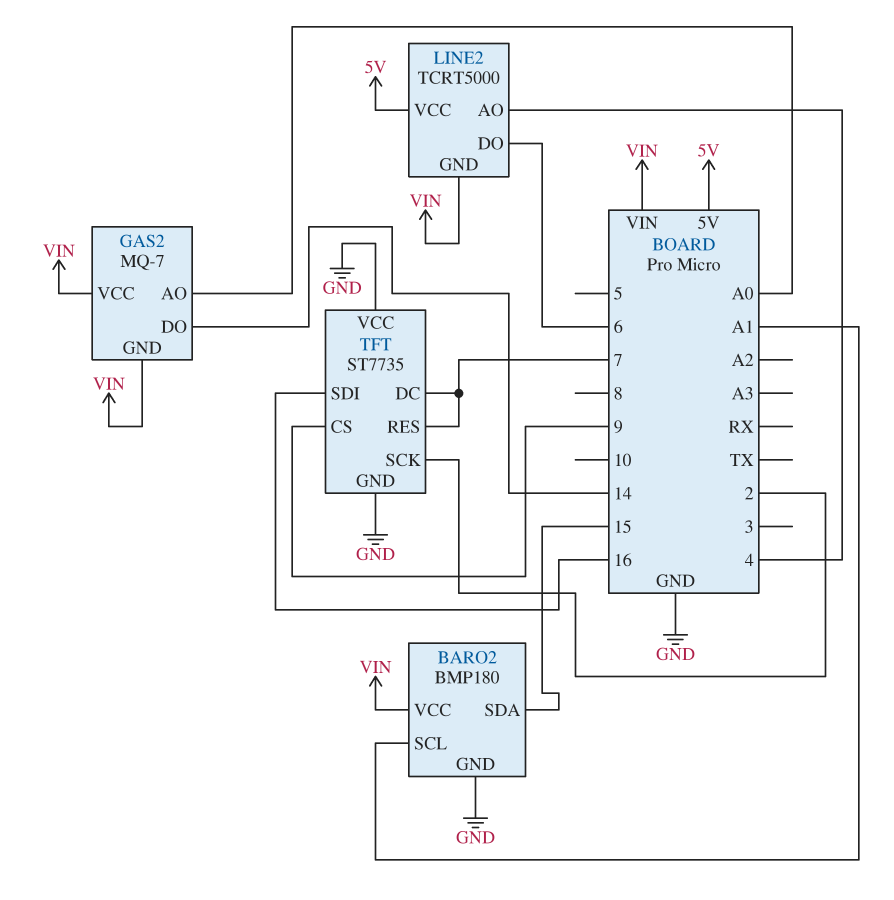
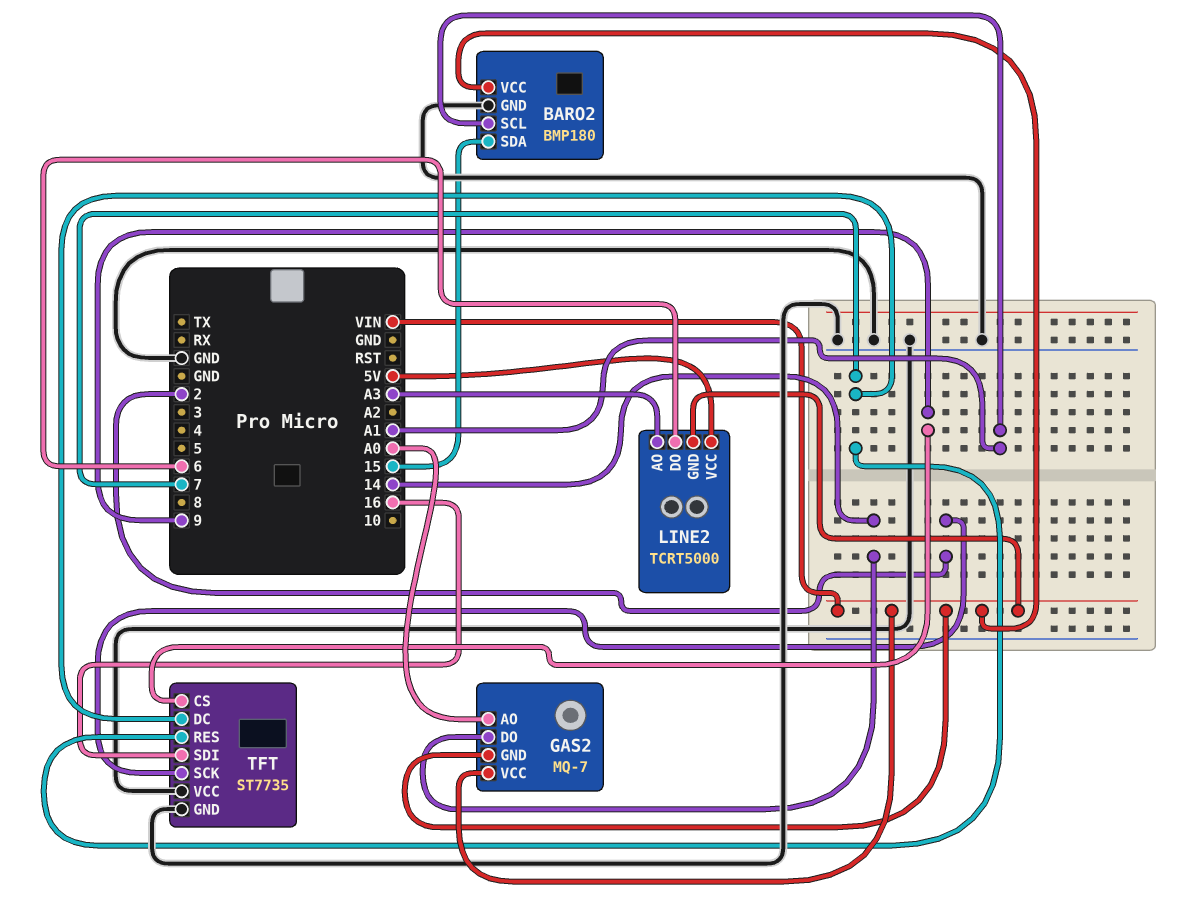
LINE2 pin AO: 4 -> A3

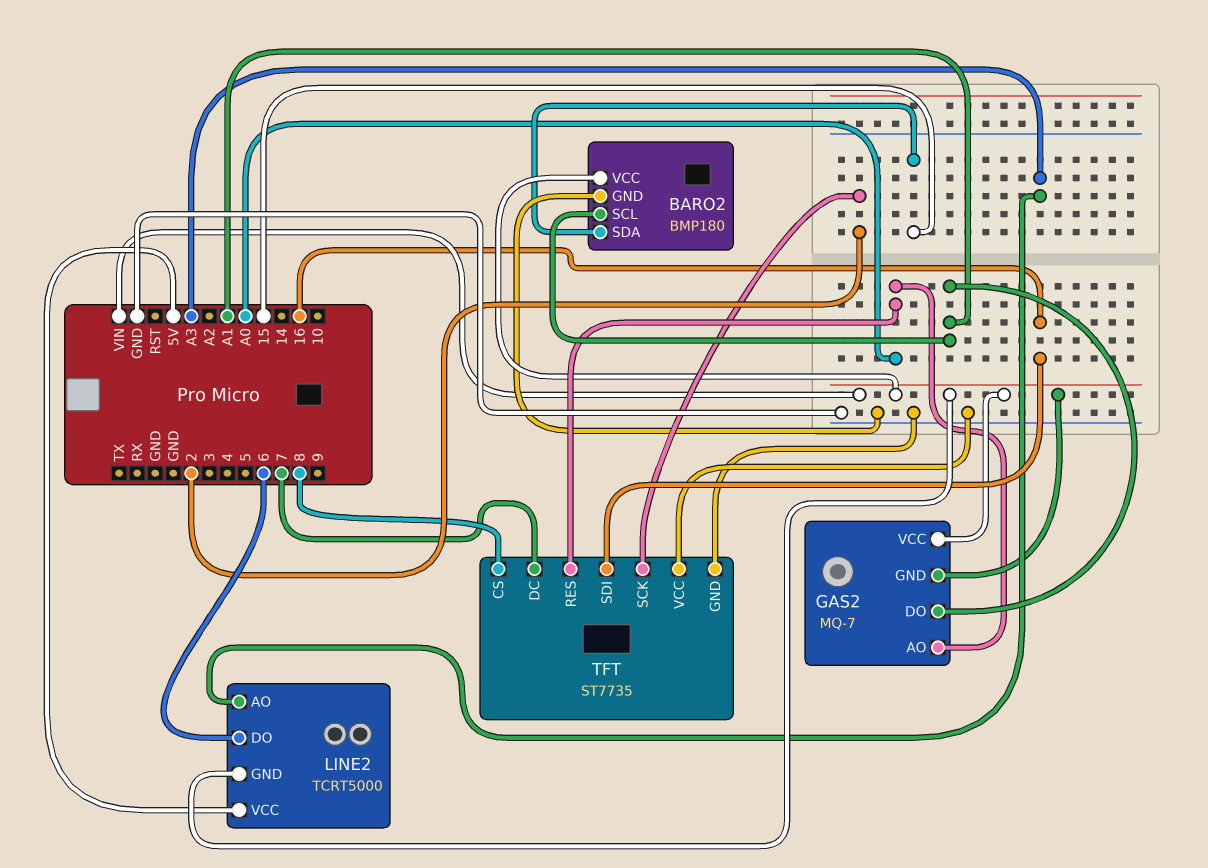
GAS2 pin DO: 14 -> A1
TFT pin CS: 9 -> 8
TFT pin RES: 7 -> A0

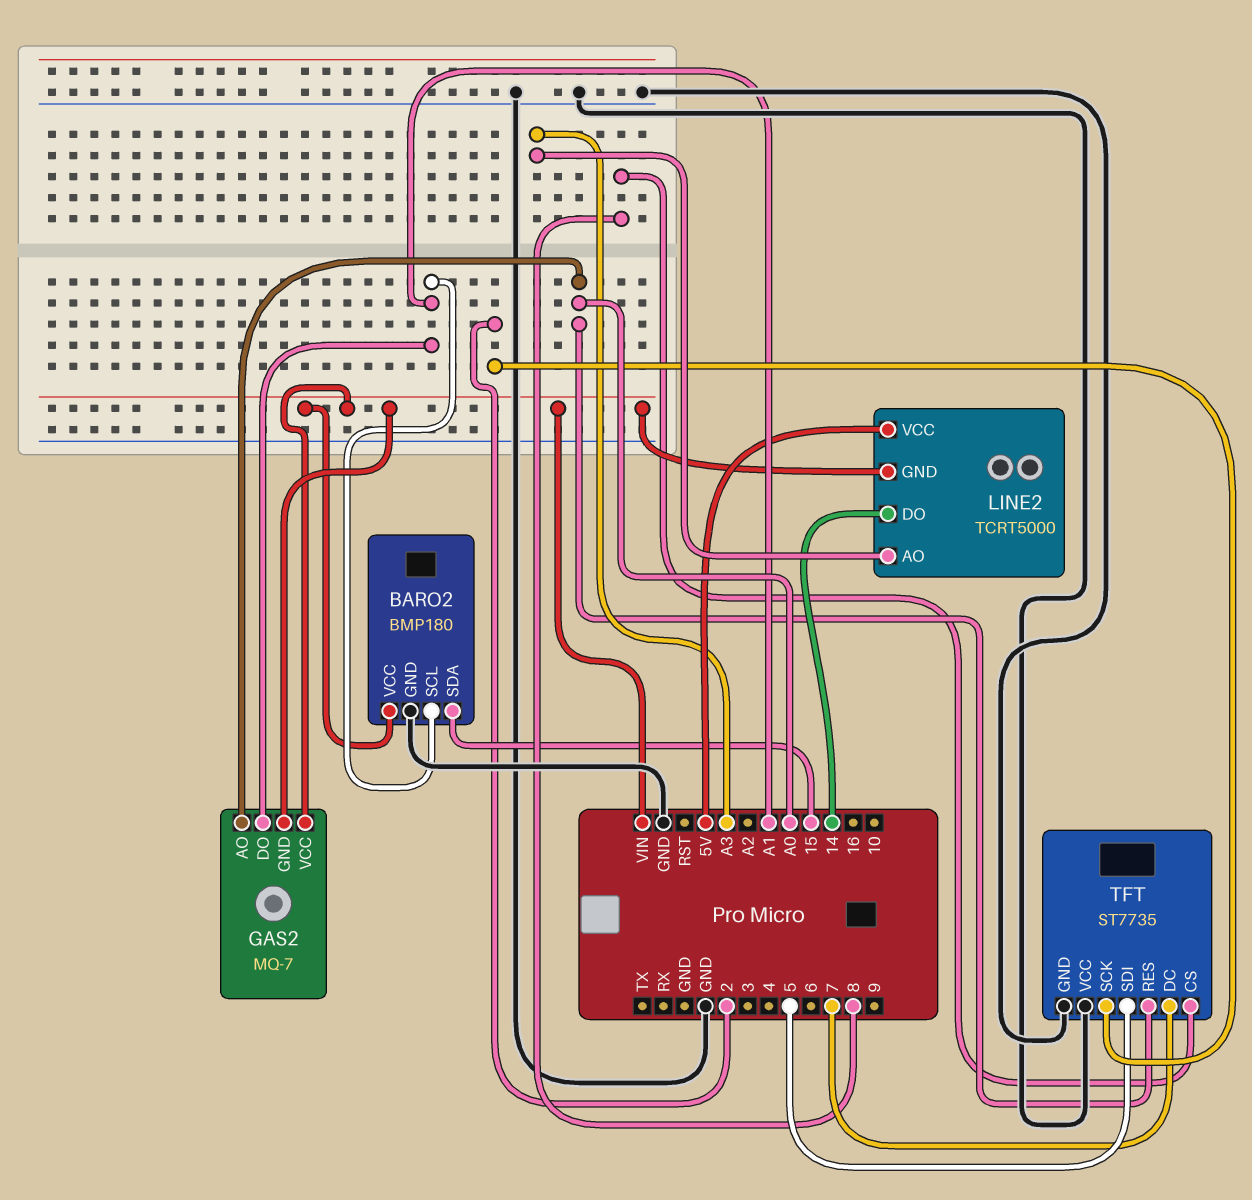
LINE2 pin DO: 6 -> 14
TFT pin SDI: 16 -> 5

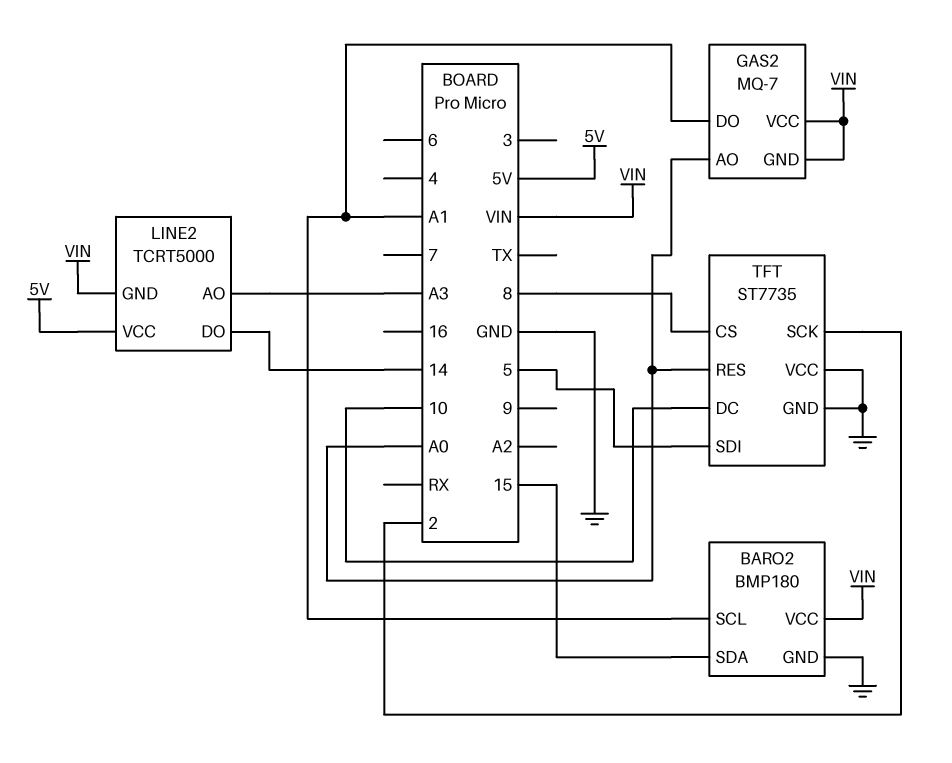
TFT pin DC: 7 -> 10

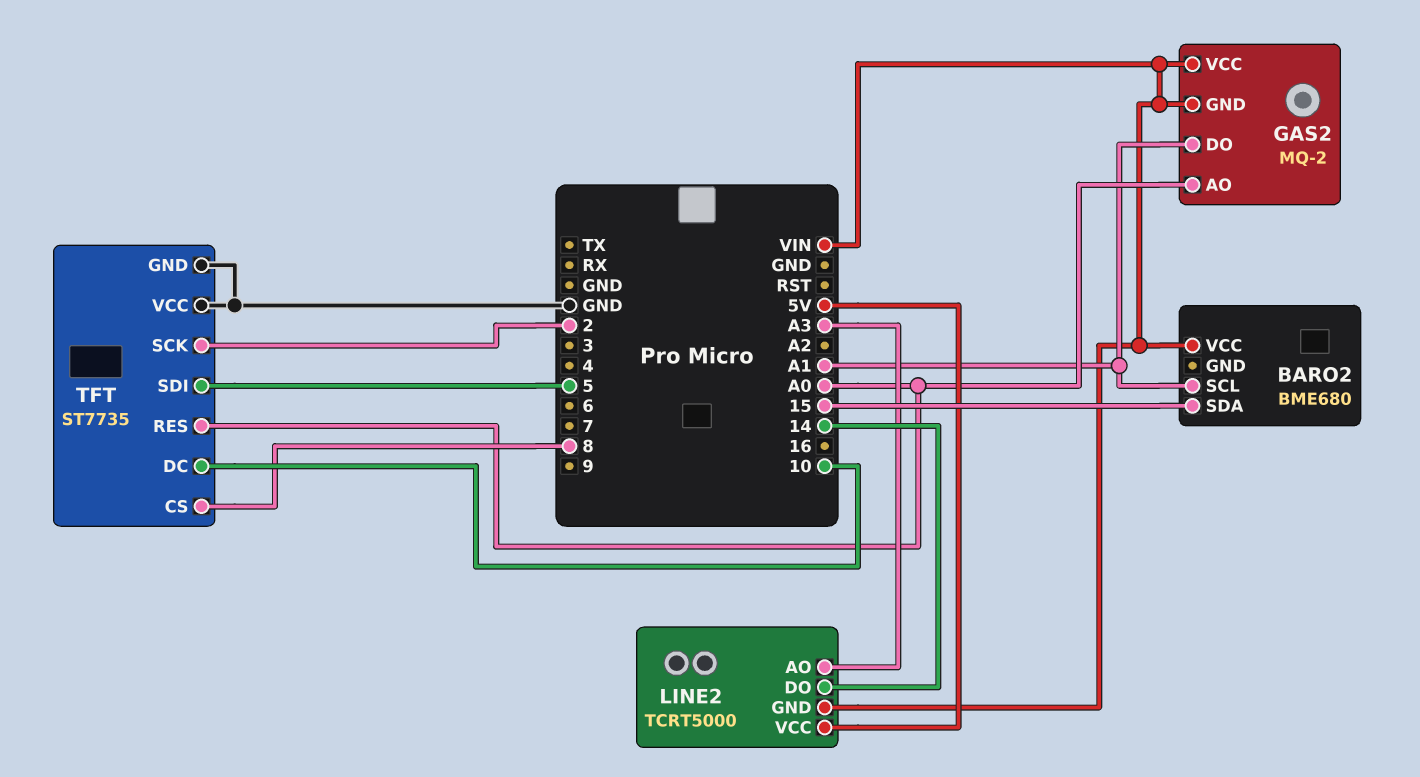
BARO2: BMP180 -> BME680
BARO2 pin GND: GND -> none
GAS2: MQ-7 -> MQ-2

